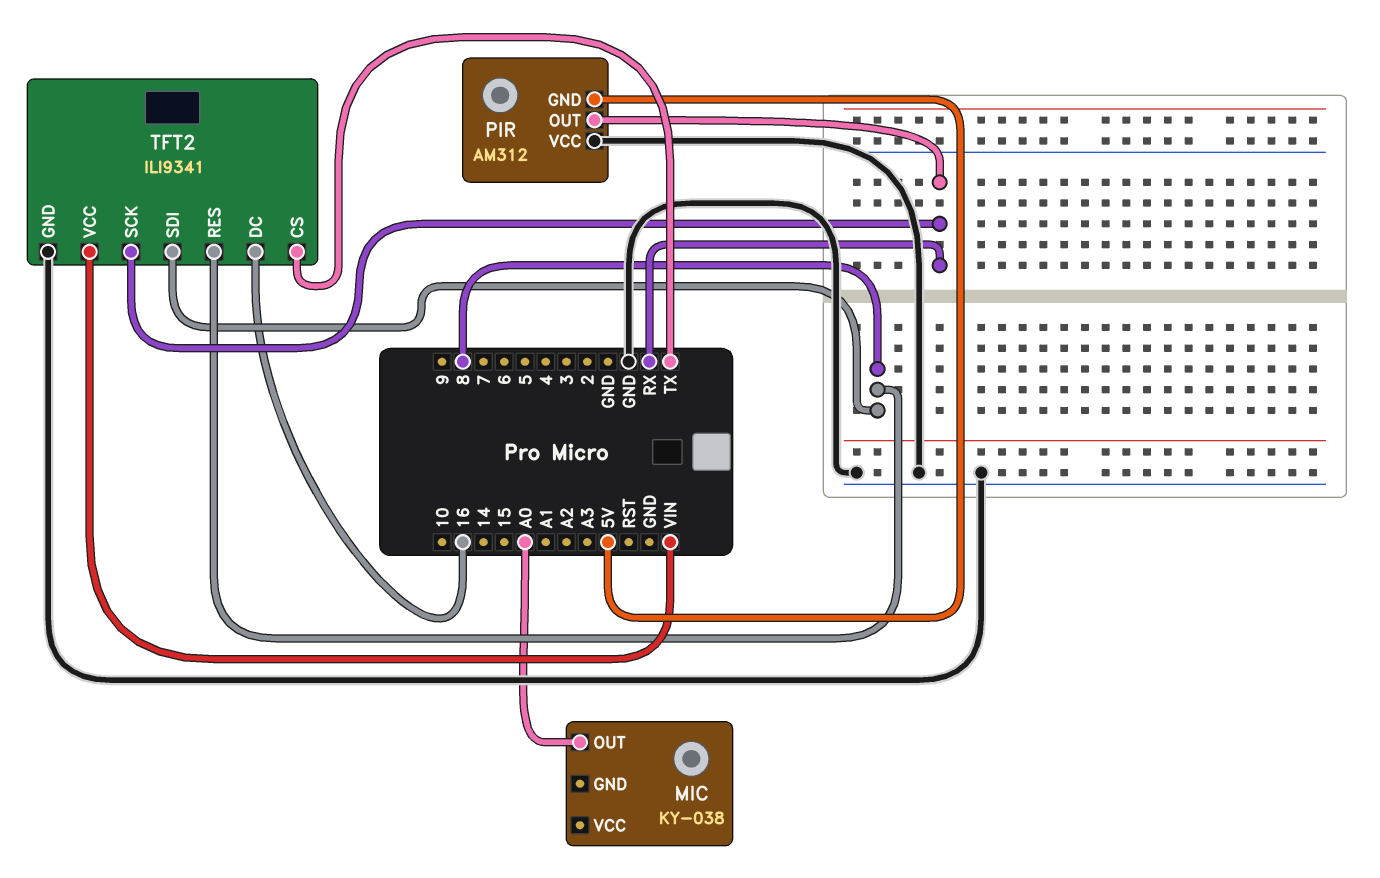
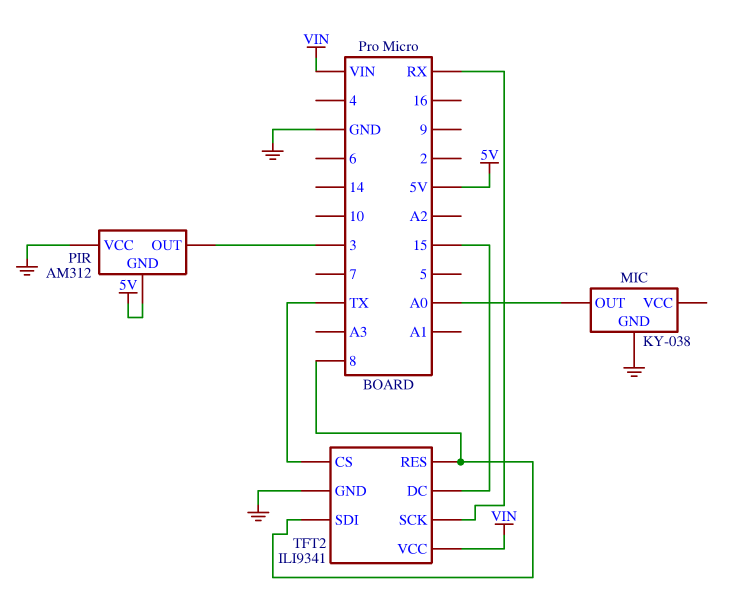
MIC pin GND: none -> GND
PIR pin OUT: RX -> 3
TFT2 pin DC: 16 -> 15

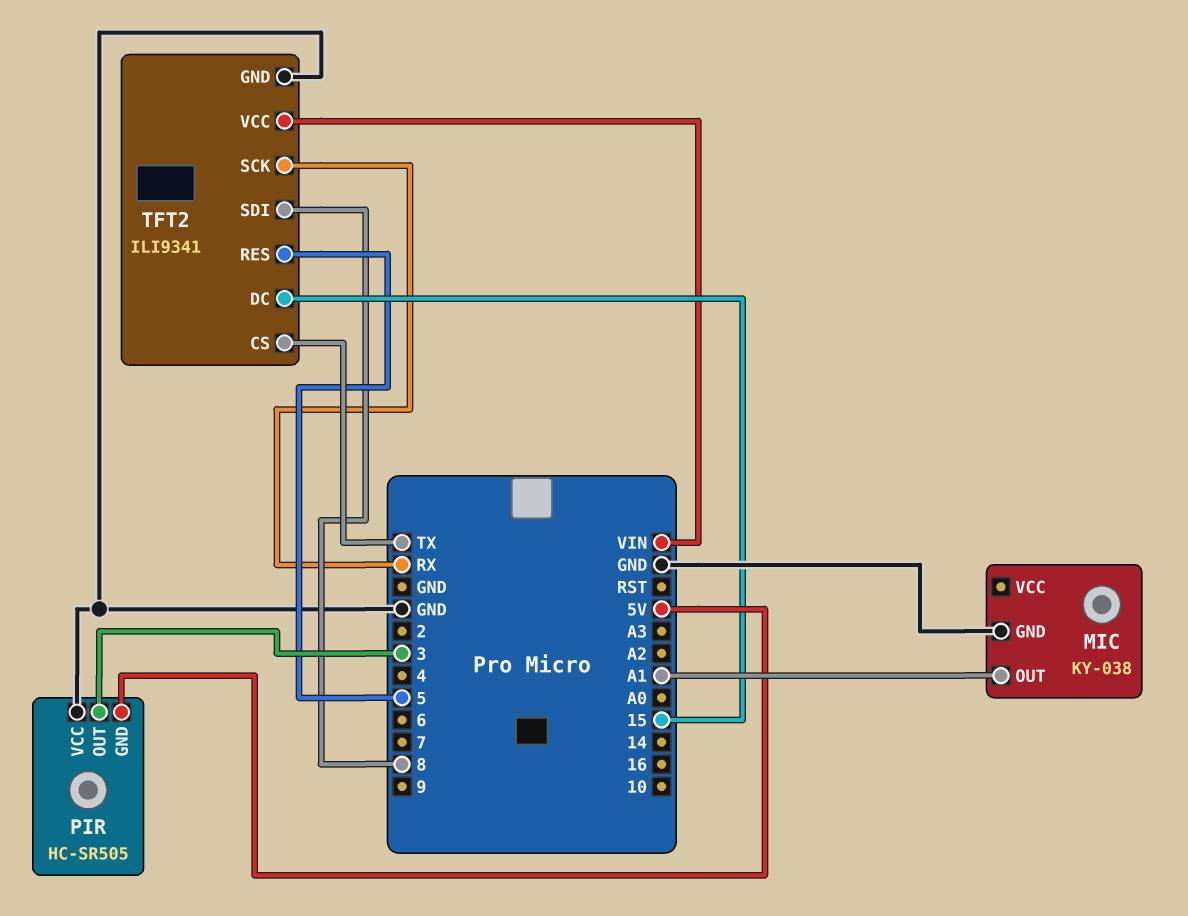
MIC pin OUT: A0 -> A1
PIR: AM312 -> HC-SR505
TFT2 pin RES: 8 -> 5

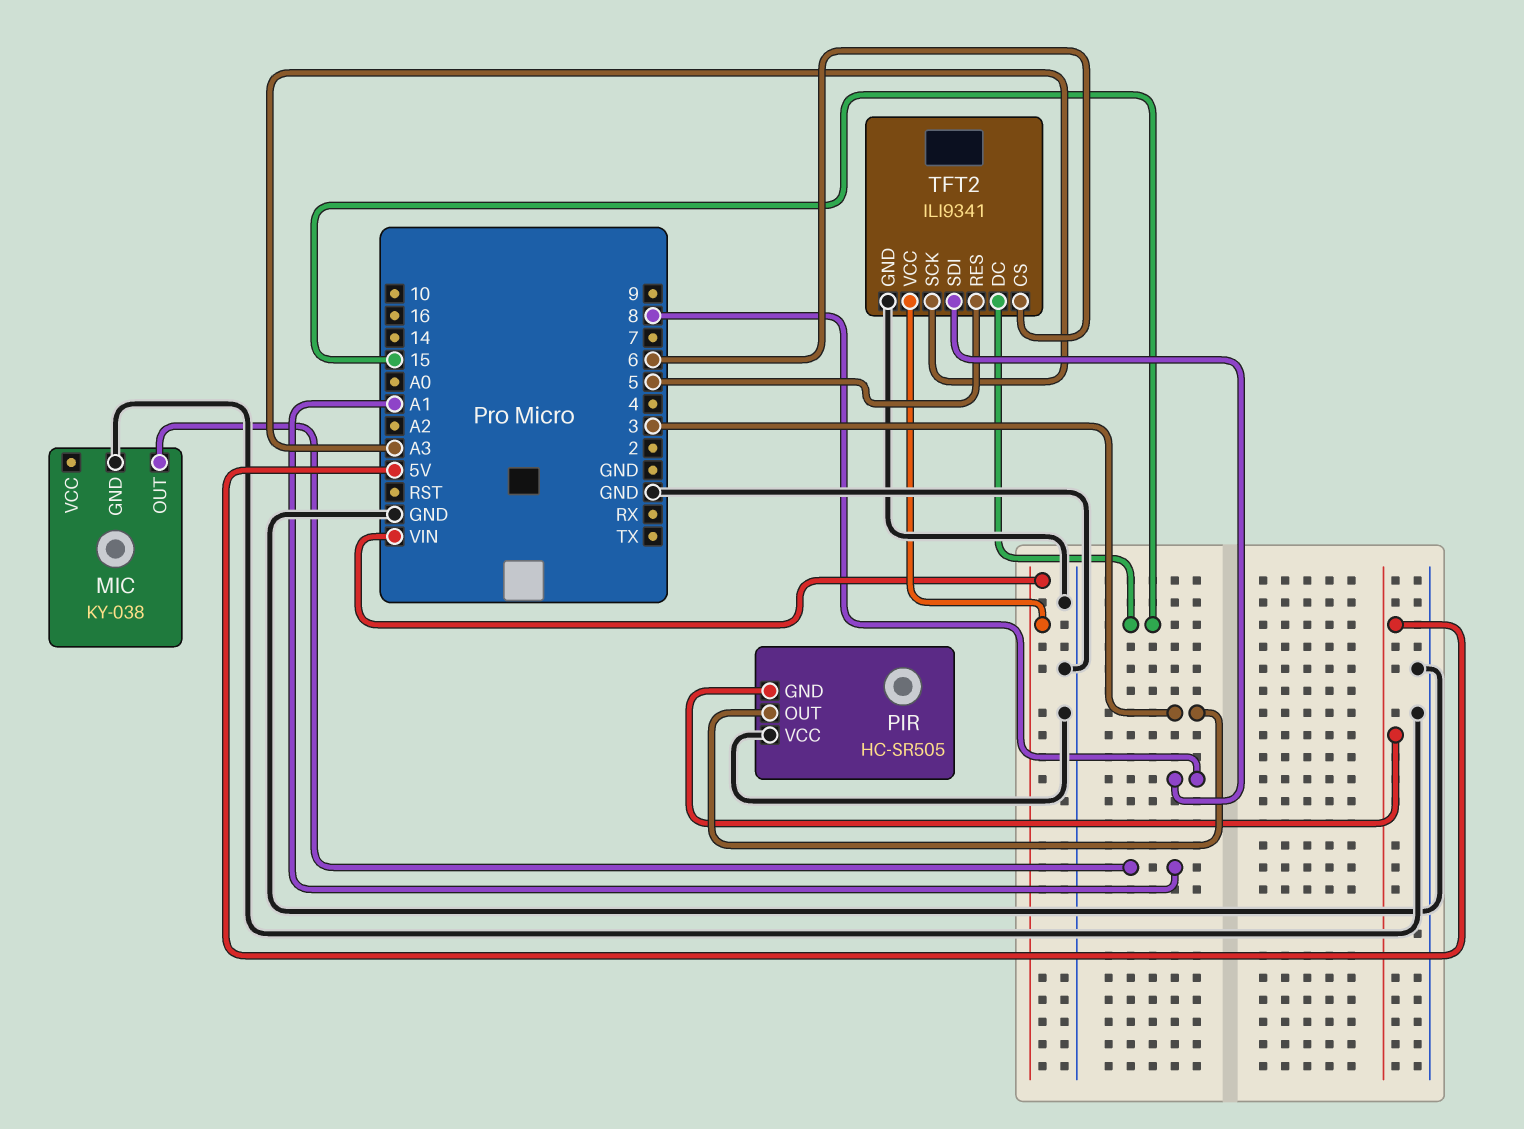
TFT2 pin CS: TX -> 6
TFT2 pin SCK: RX -> A3

